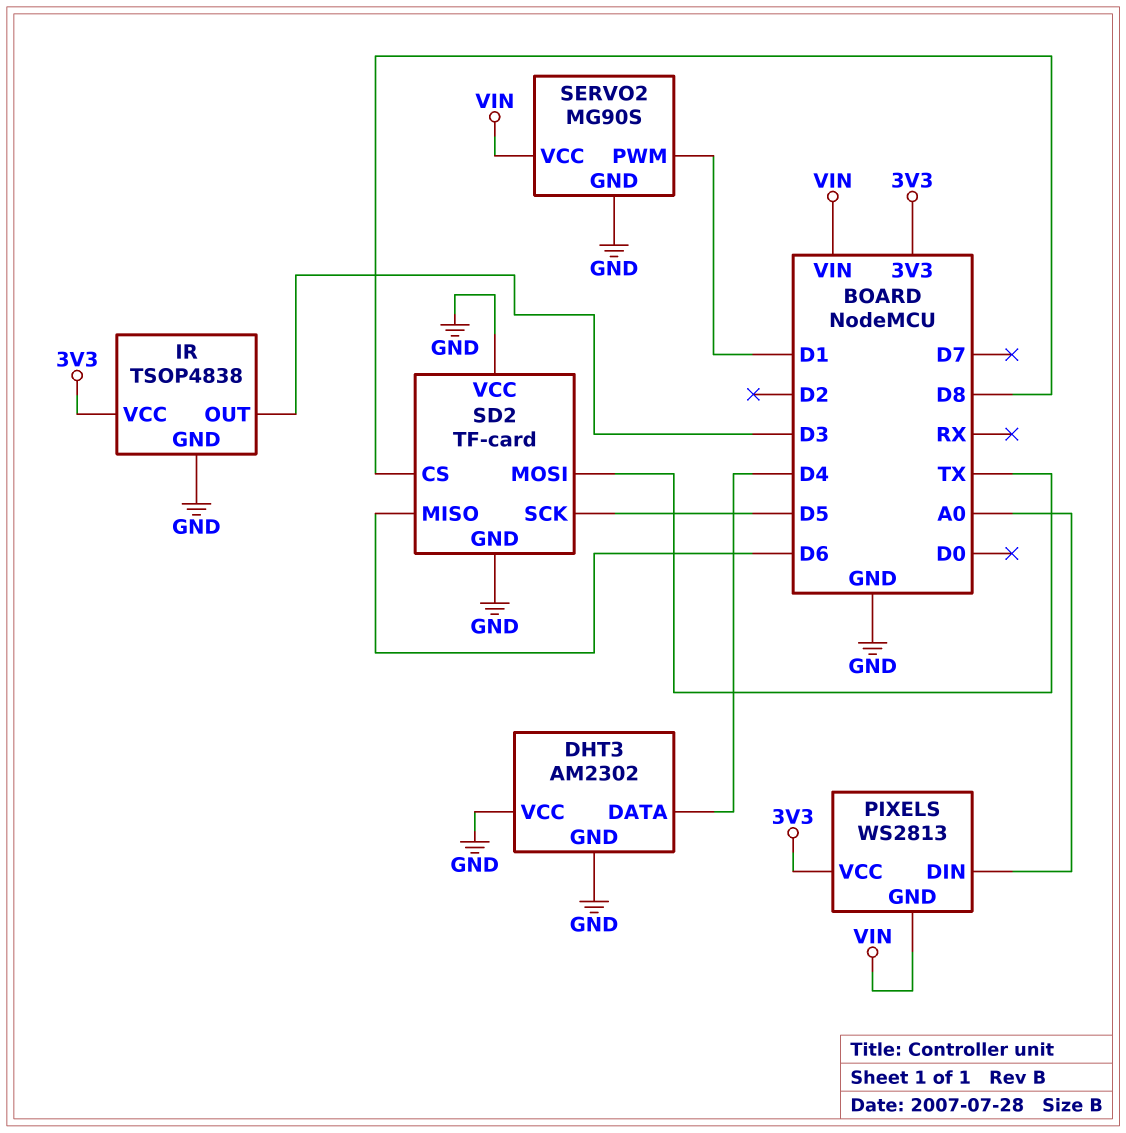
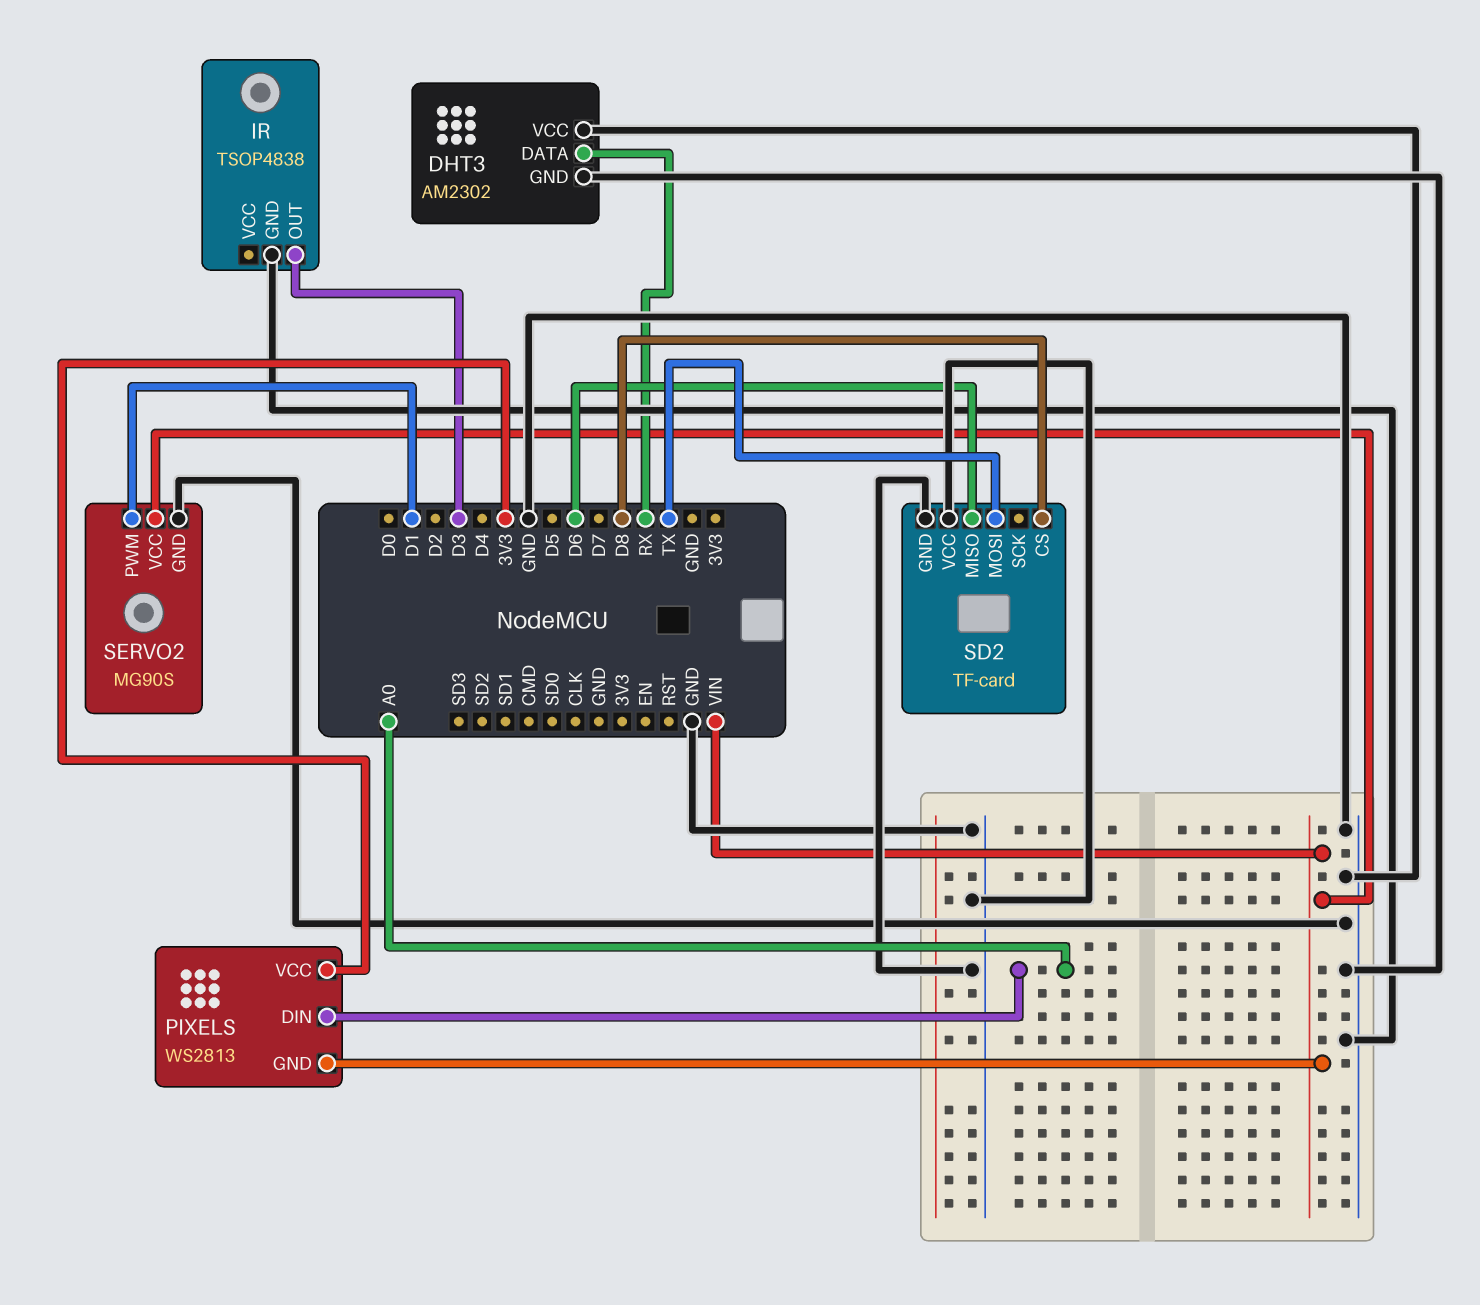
DHT3 pin DATA: D4 -> RX
IR pin VCC: 3V3 -> none
SD2 pin SCK: D5 -> none

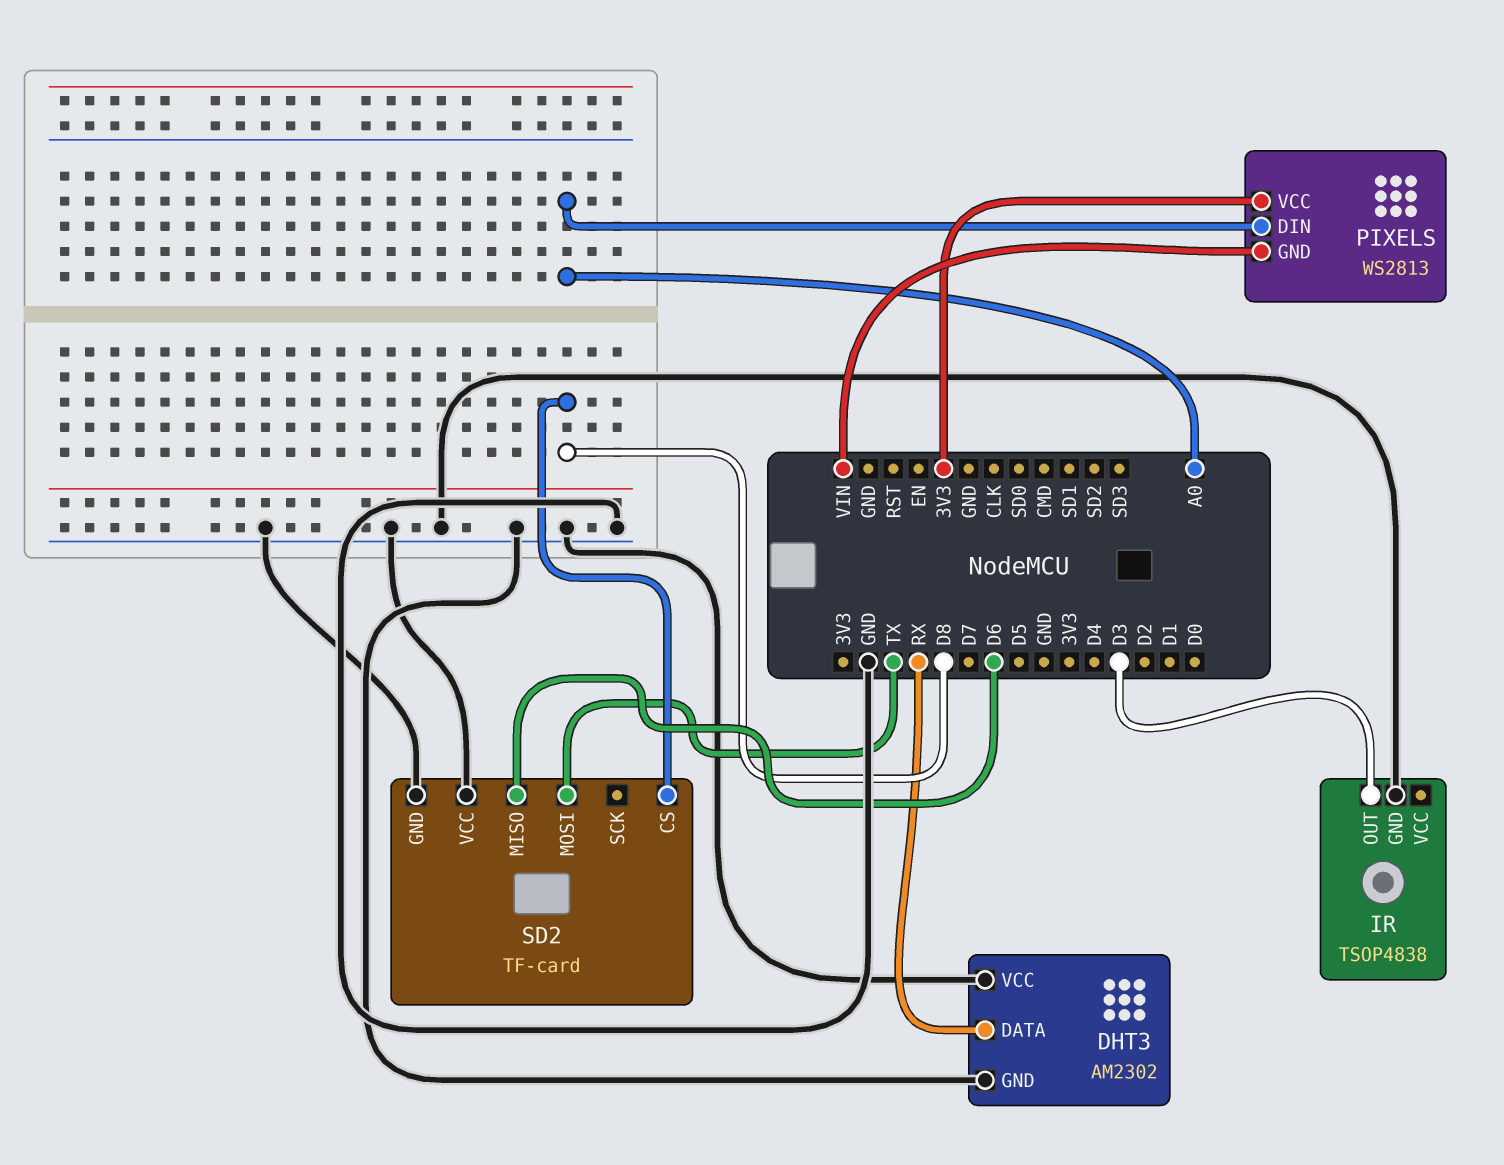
SERVO2: MG90S -> none
SERVO2 pin GND: GND -> none
SERVO2 pin PWM: D1 -> none
SERVO2 pin VCC: VIN -> none

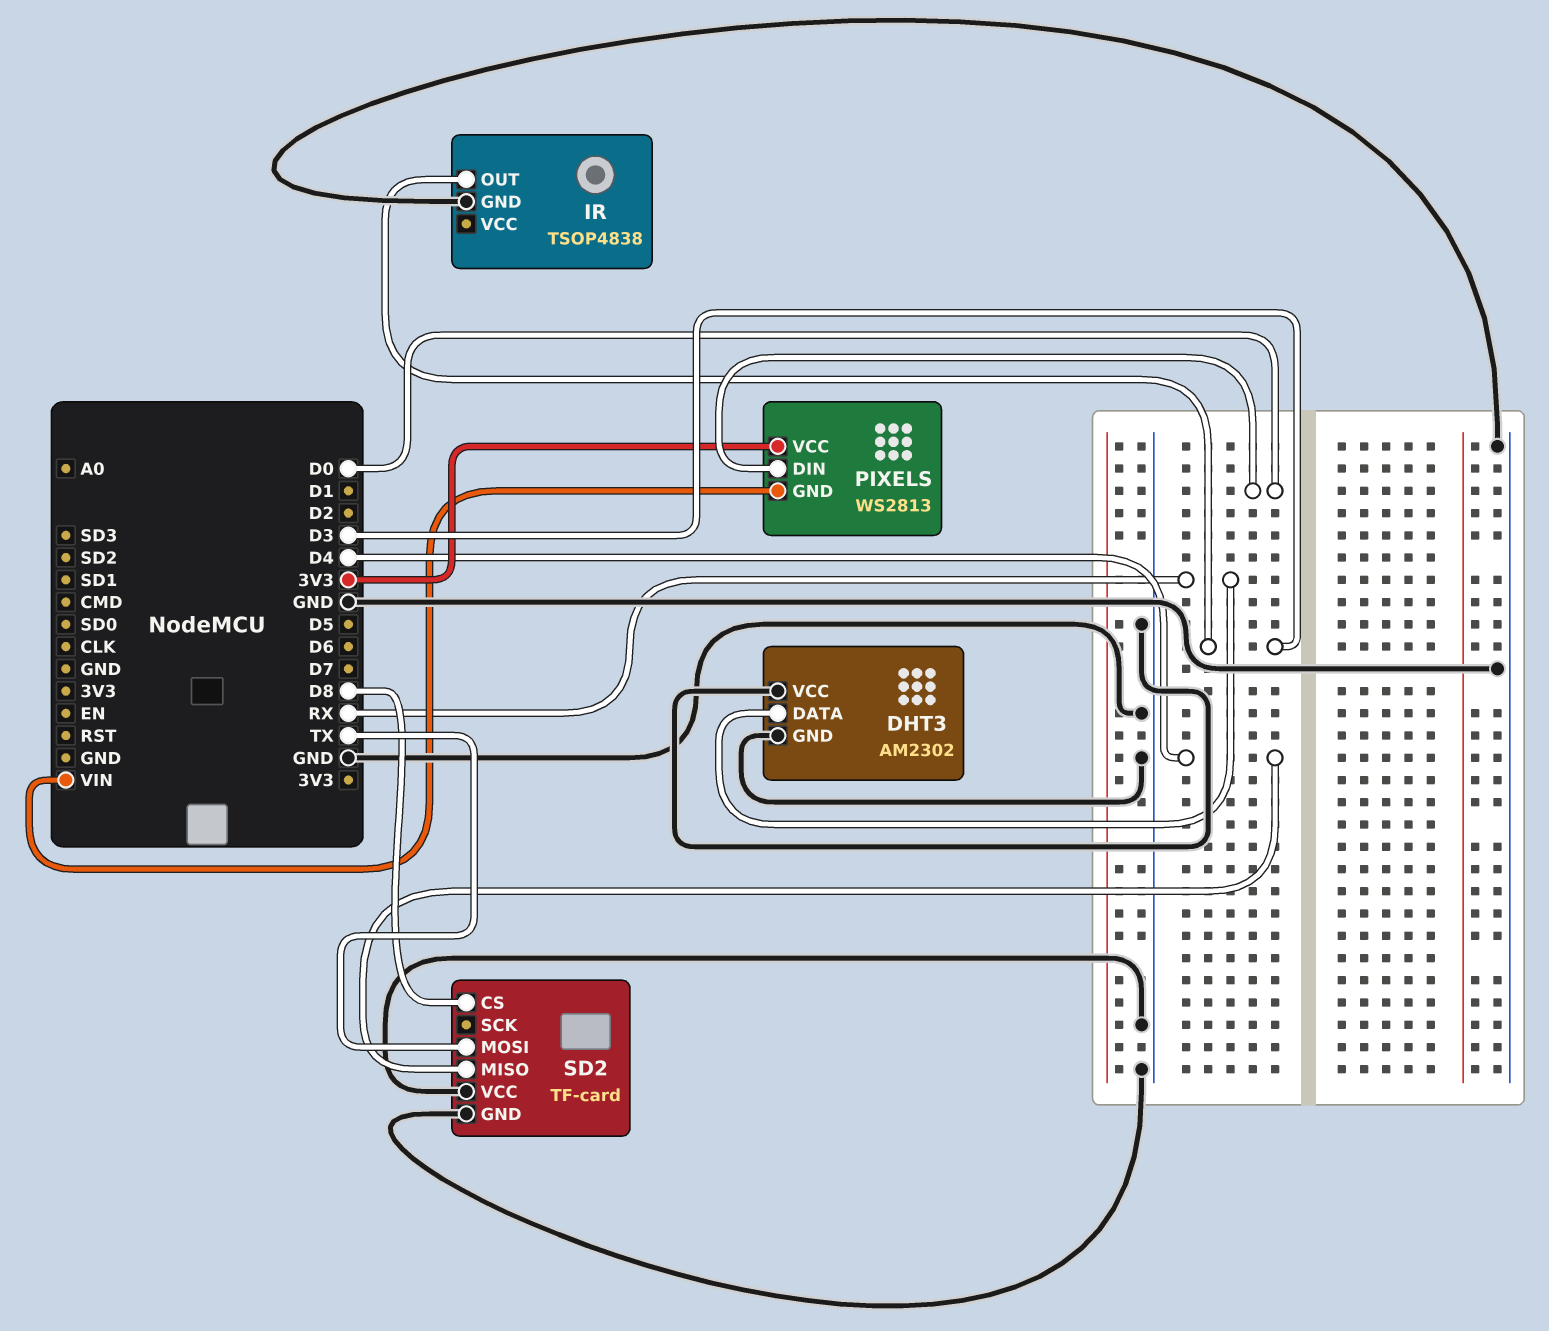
PIXELS pin DIN: A0 -> D0
SD2 pin MISO: D6 -> D4

